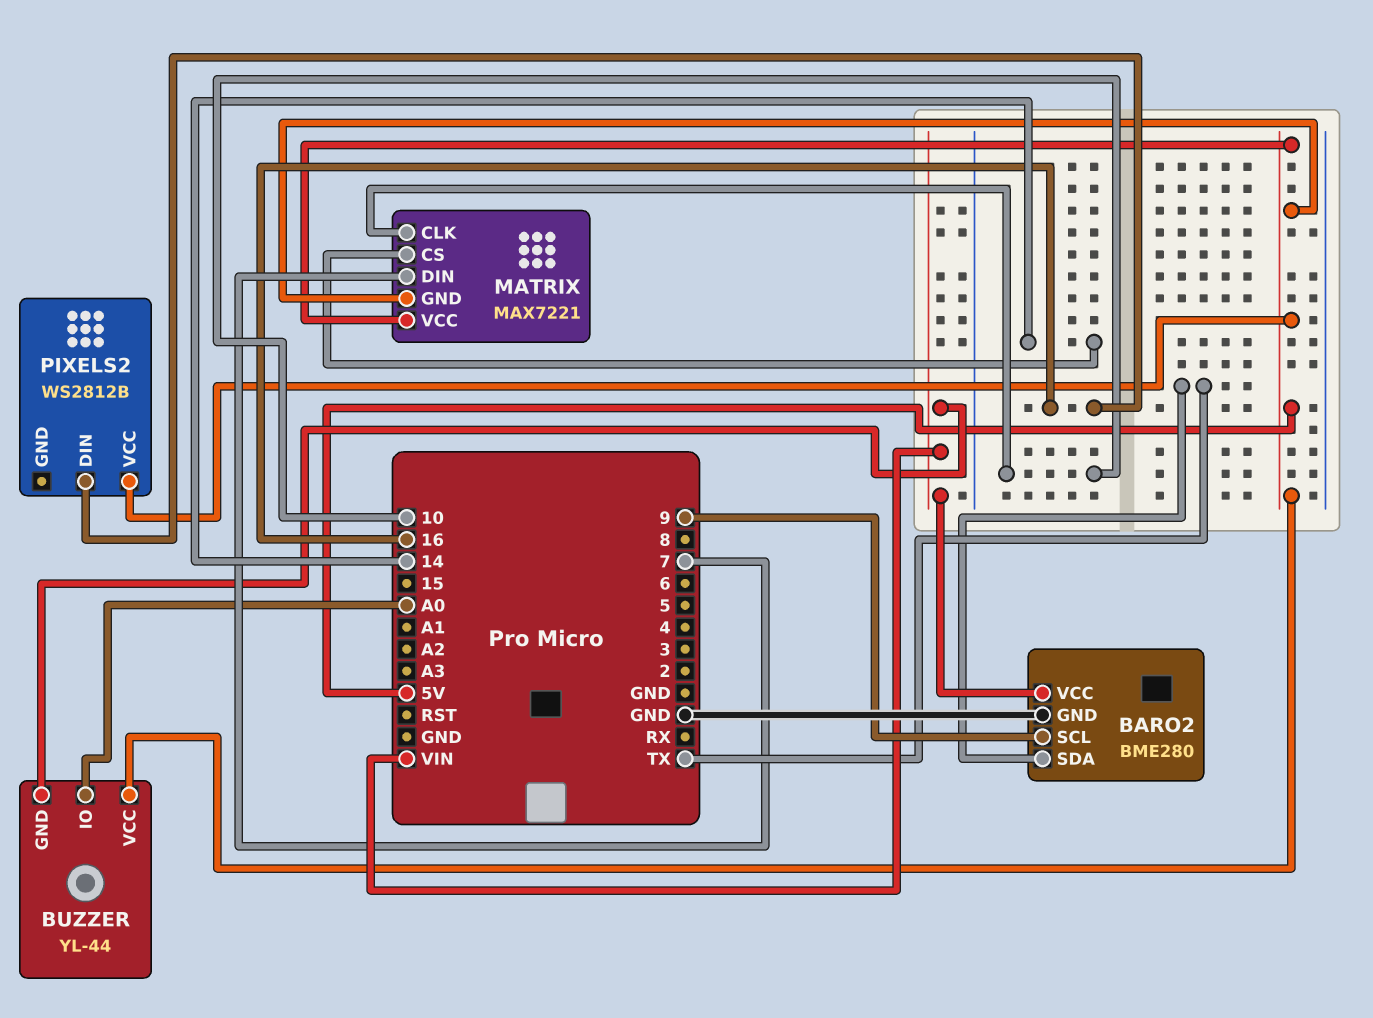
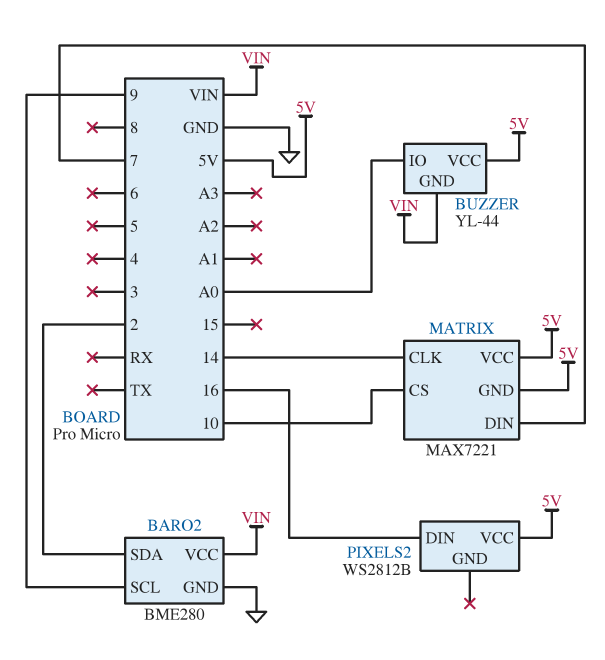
BARO2 pin SDA: TX -> 2
MATRIX pin CLK: 10 -> 14
MATRIX pin CS: 14 -> 10

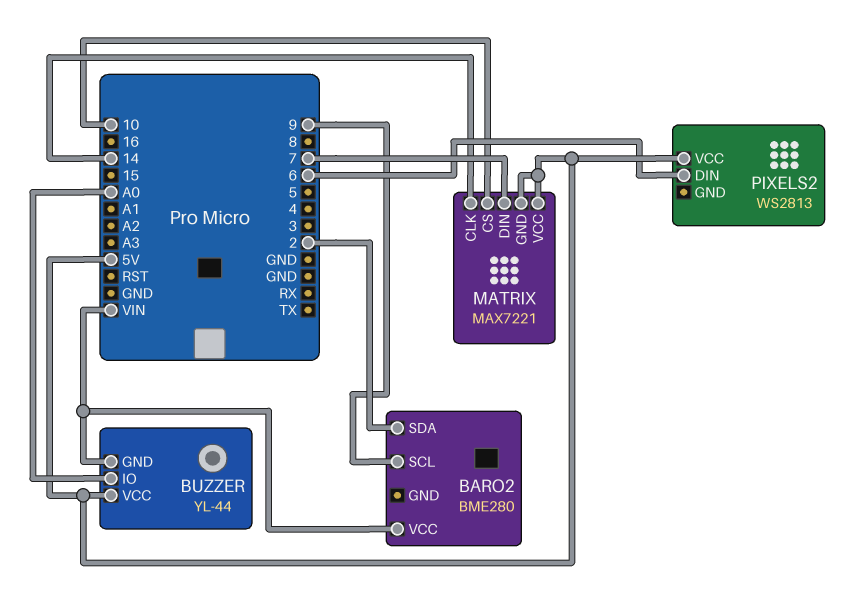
BARO2 pin GND: GND -> none
PIXELS2: WS2812B -> WS2813
PIXELS2 pin DIN: 16 -> 6

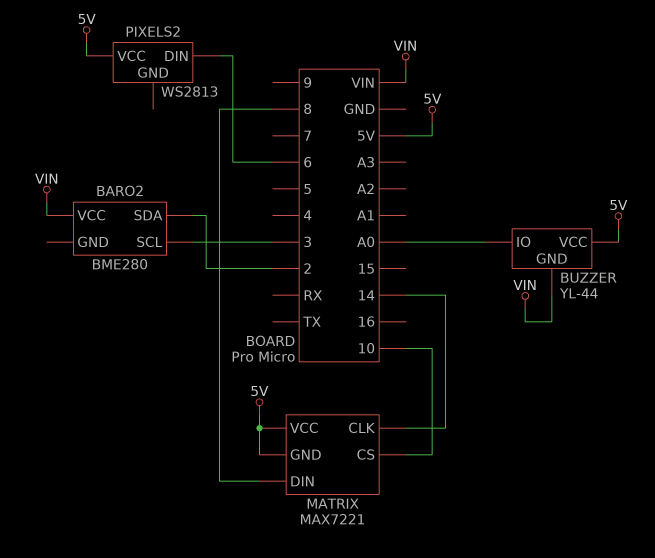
BARO2 pin SCL: 9 -> 3
MATRIX pin DIN: 7 -> 8

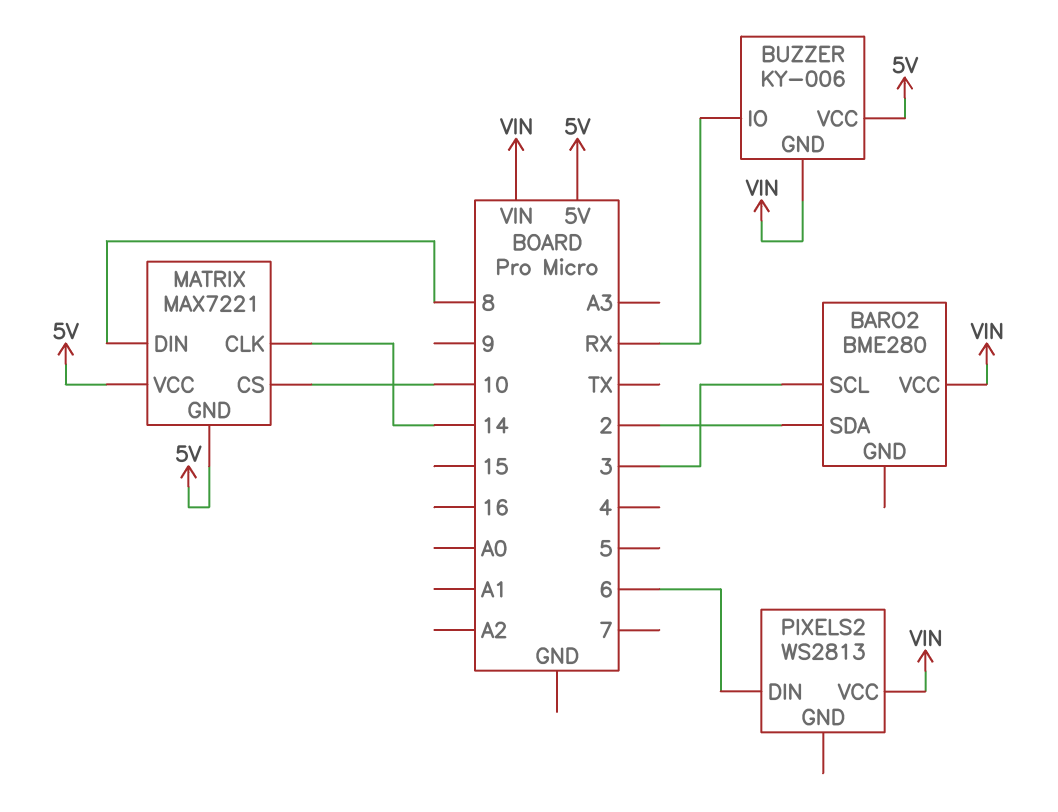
BUZZER: YL-44 -> KY-006
BUZZER pin IO: A0 -> RX
PIXELS2 pin VCC: 5V -> VIN

